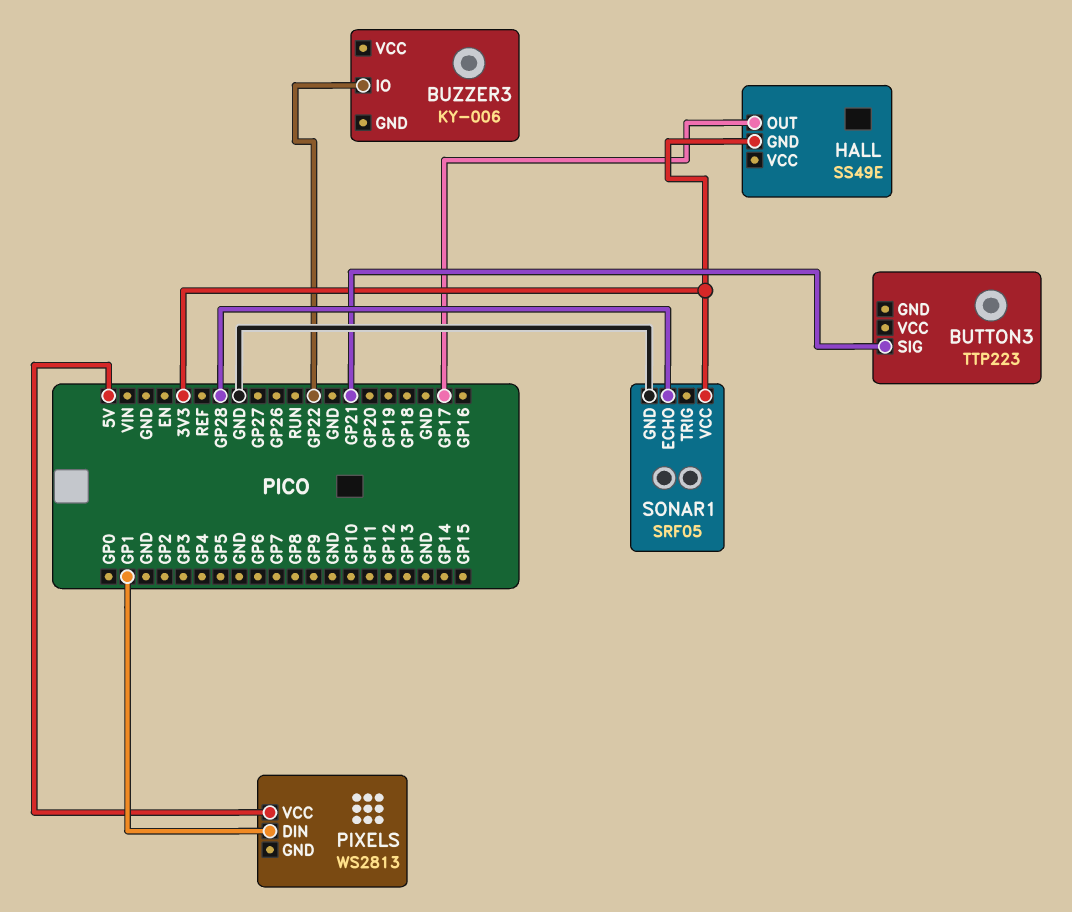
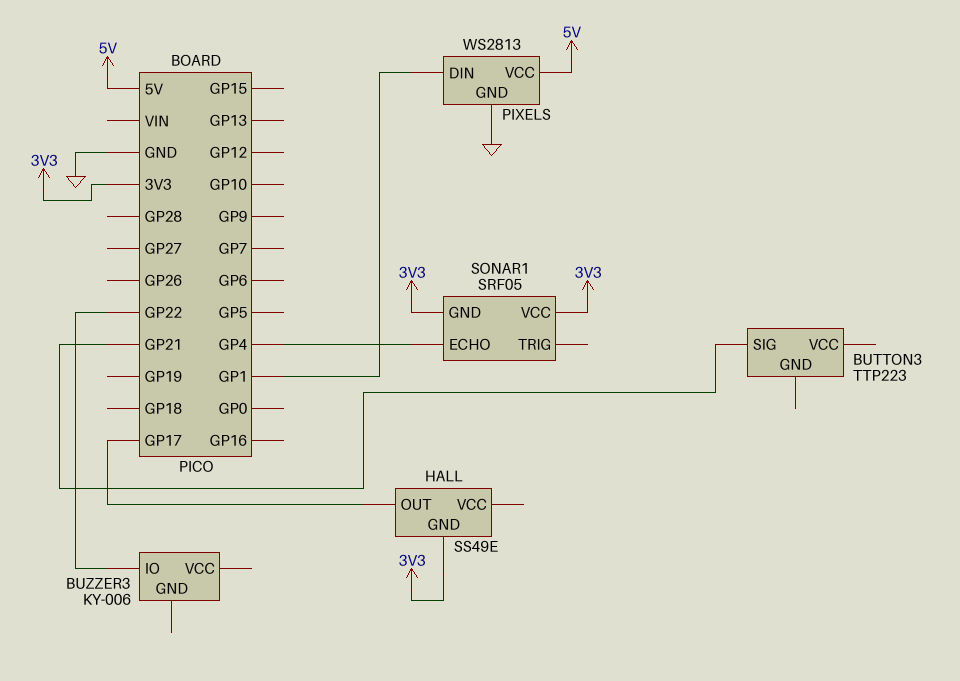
PIXELS pin GND: none -> GND
SONAR1 pin ECHO: GP28 -> GP4
SONAR1 pin GND: GND -> 3V3

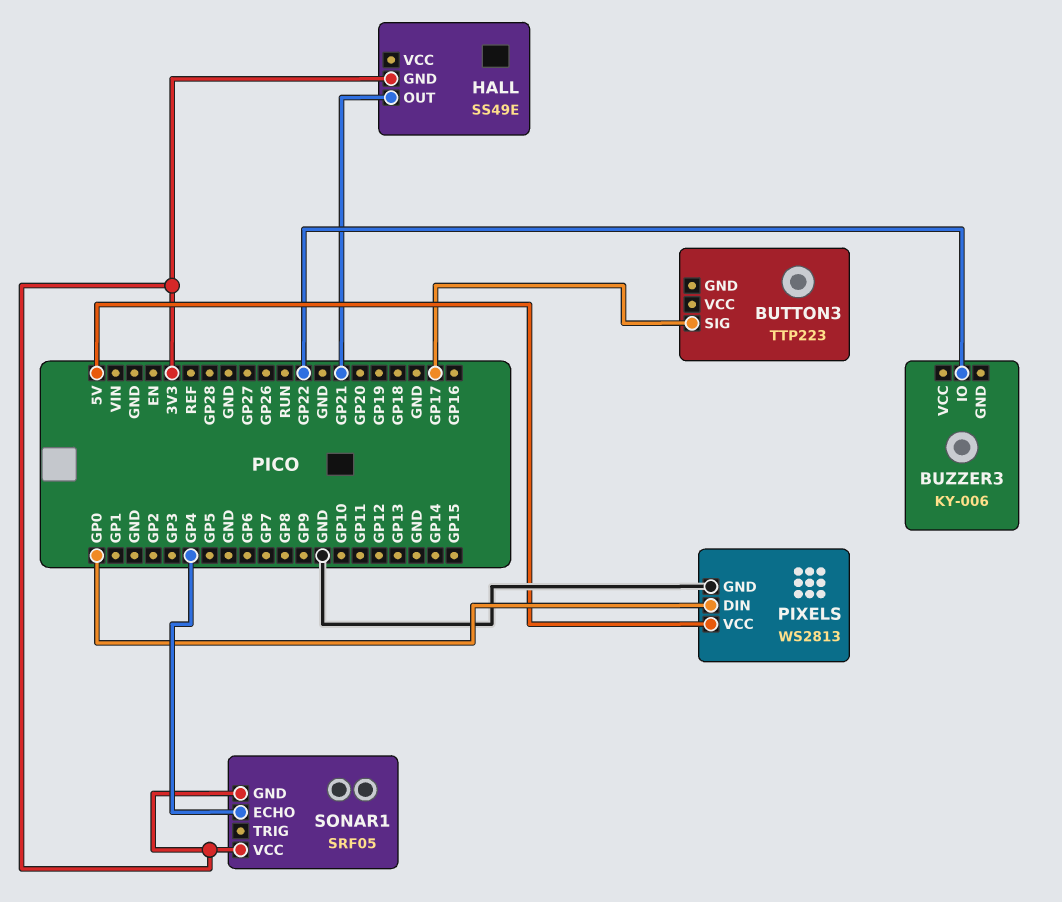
BUTTON3 pin SIG: GP21 -> GP17
HALL pin OUT: GP17 -> GP21
PIXELS pin DIN: GP1 -> GP0

